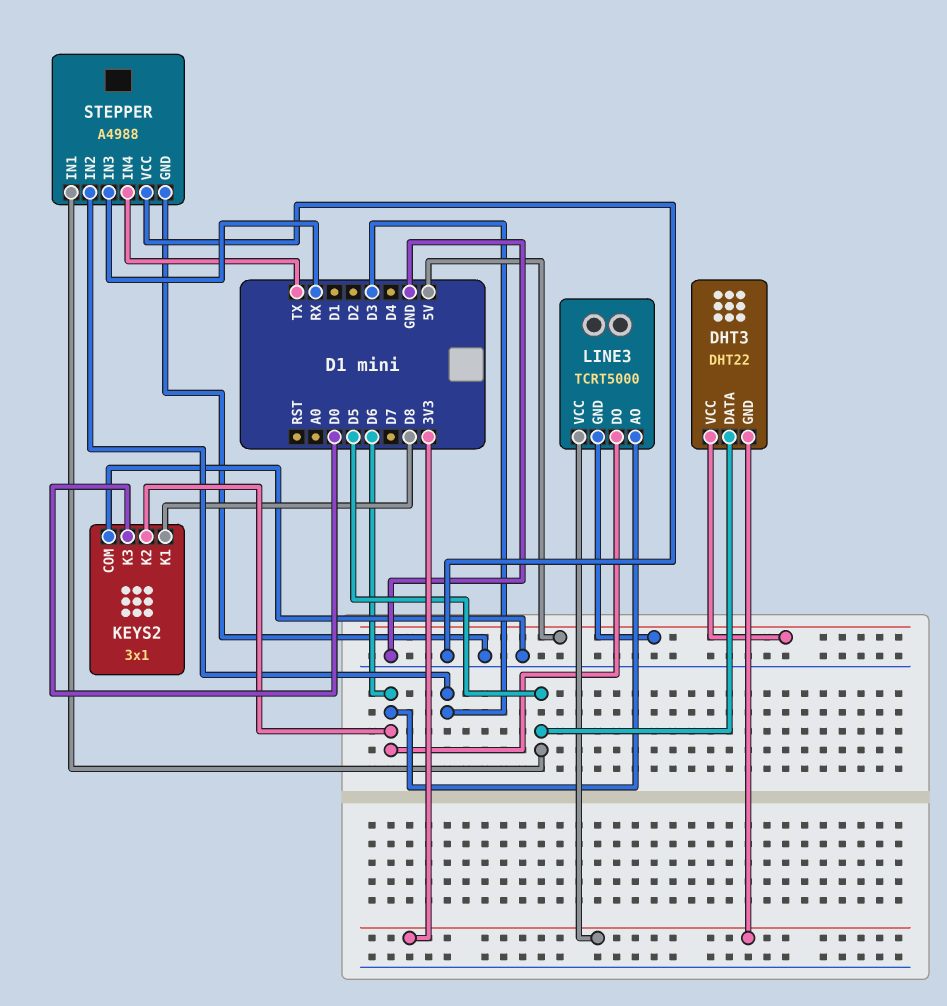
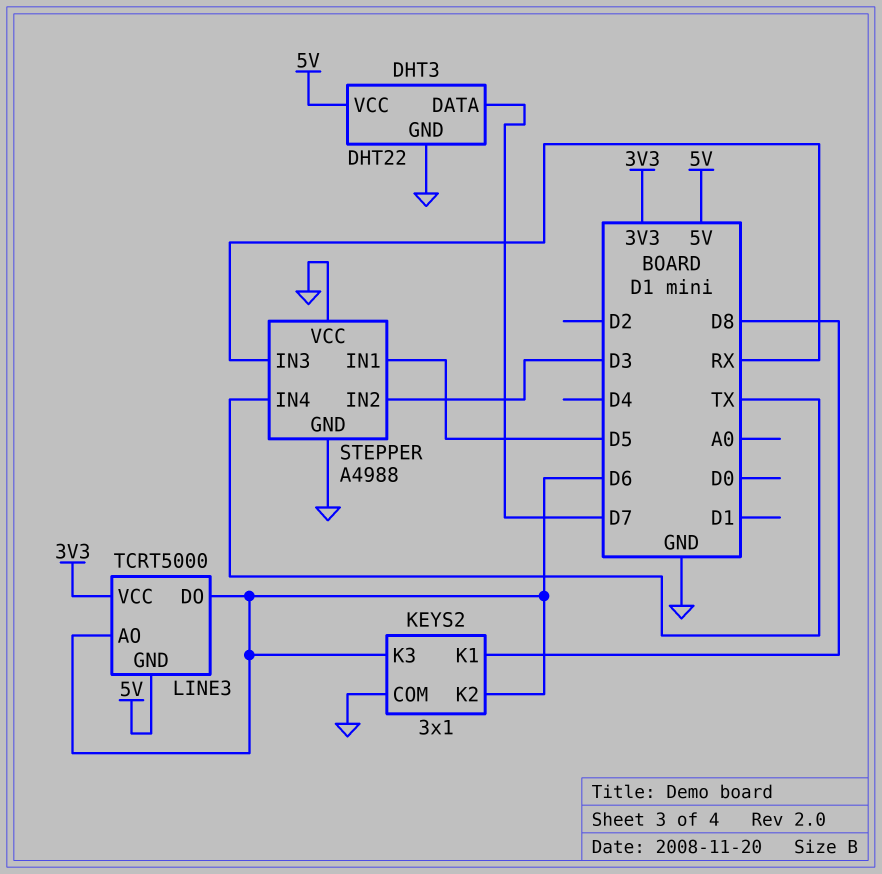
DHT3 pin DATA: D5 -> D7
DHT3 pin GND: 3V3 -> GND
KEYS2 pin K3: D0 -> D6

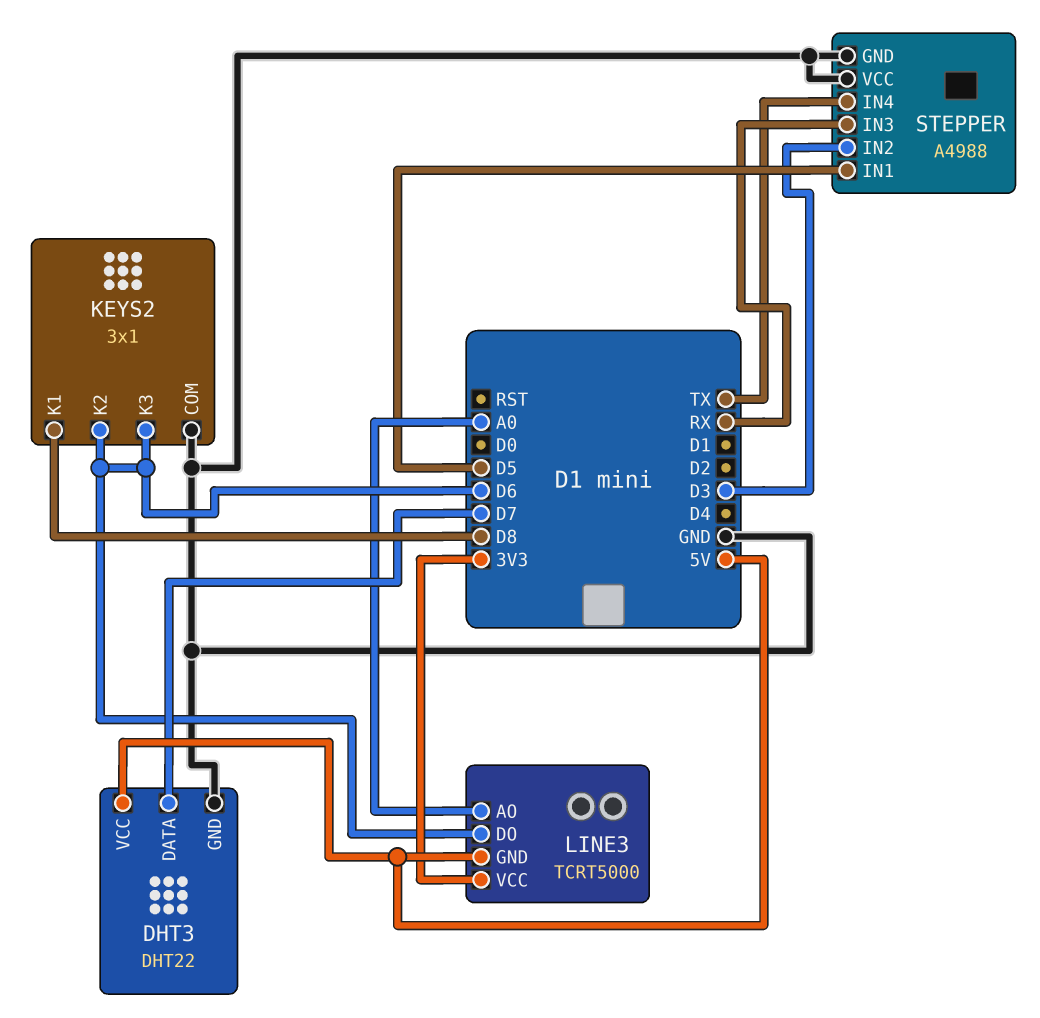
LINE3 pin AO: D6 -> A0

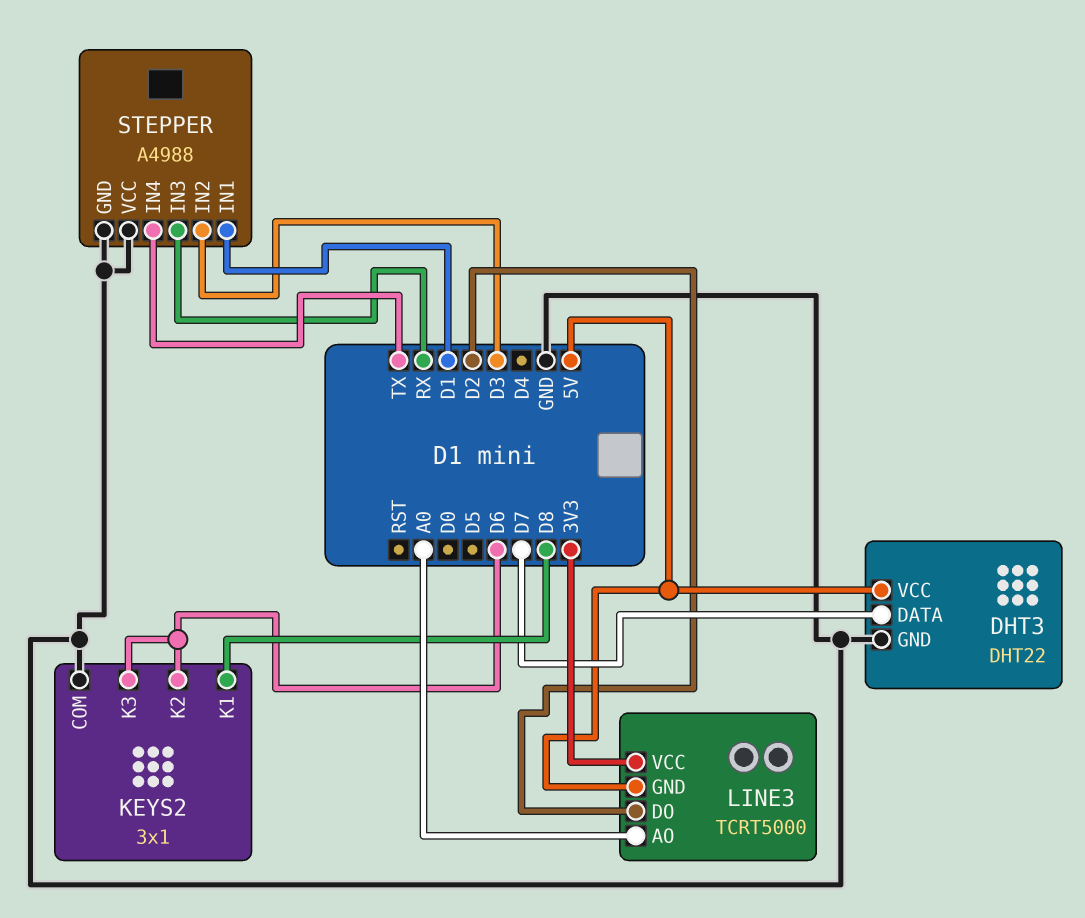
LINE3 pin DO: D6 -> D2
STEPPER pin IN1: D5 -> D1

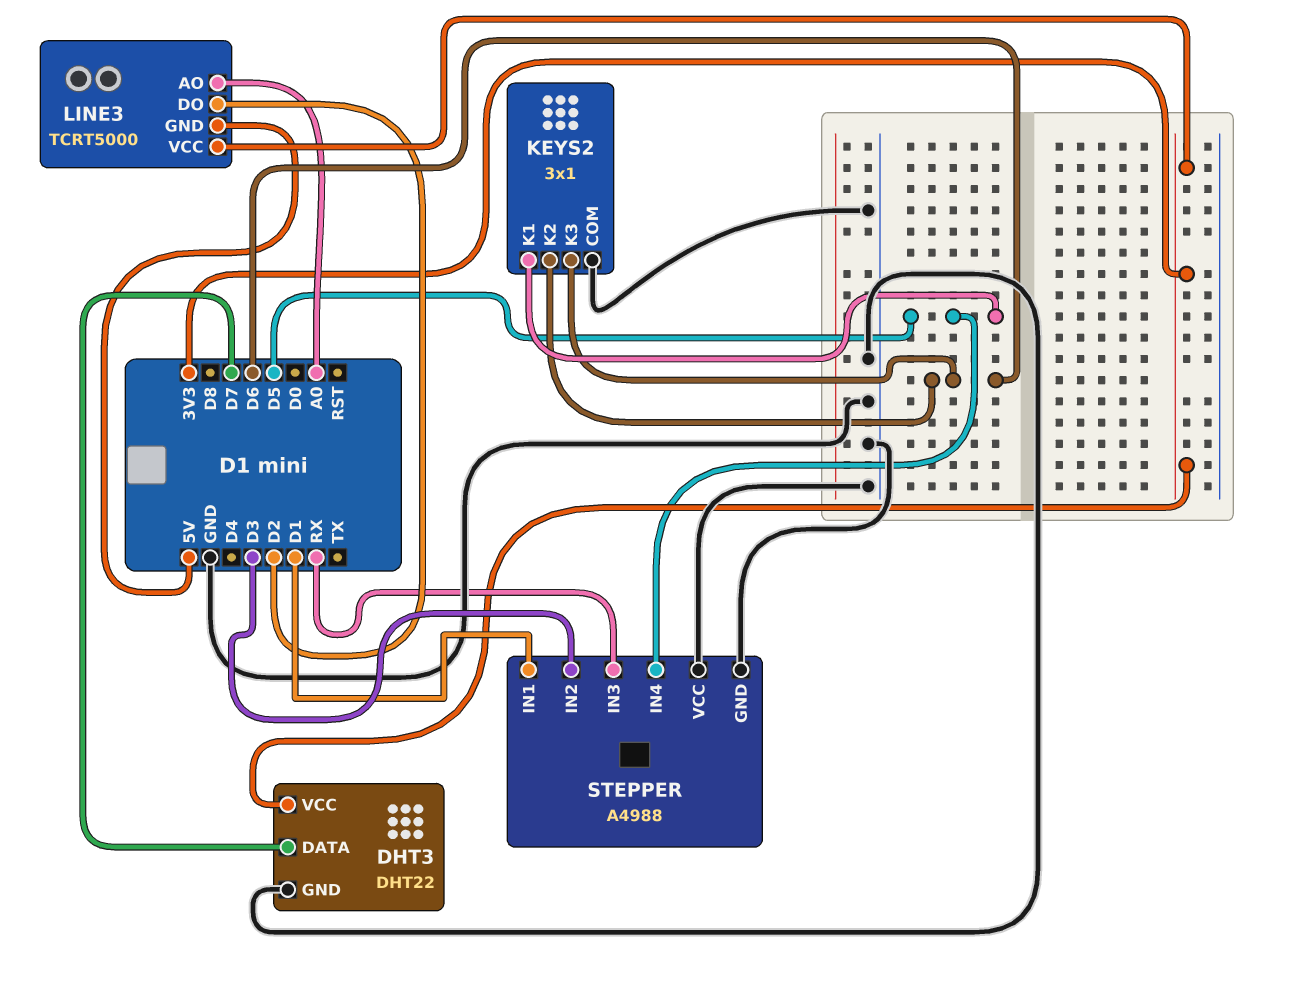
DHT3 pin VCC: 5V -> 3V3
KEYS2 pin K1: D8 -> D5
STEPPER pin IN4: TX -> D5

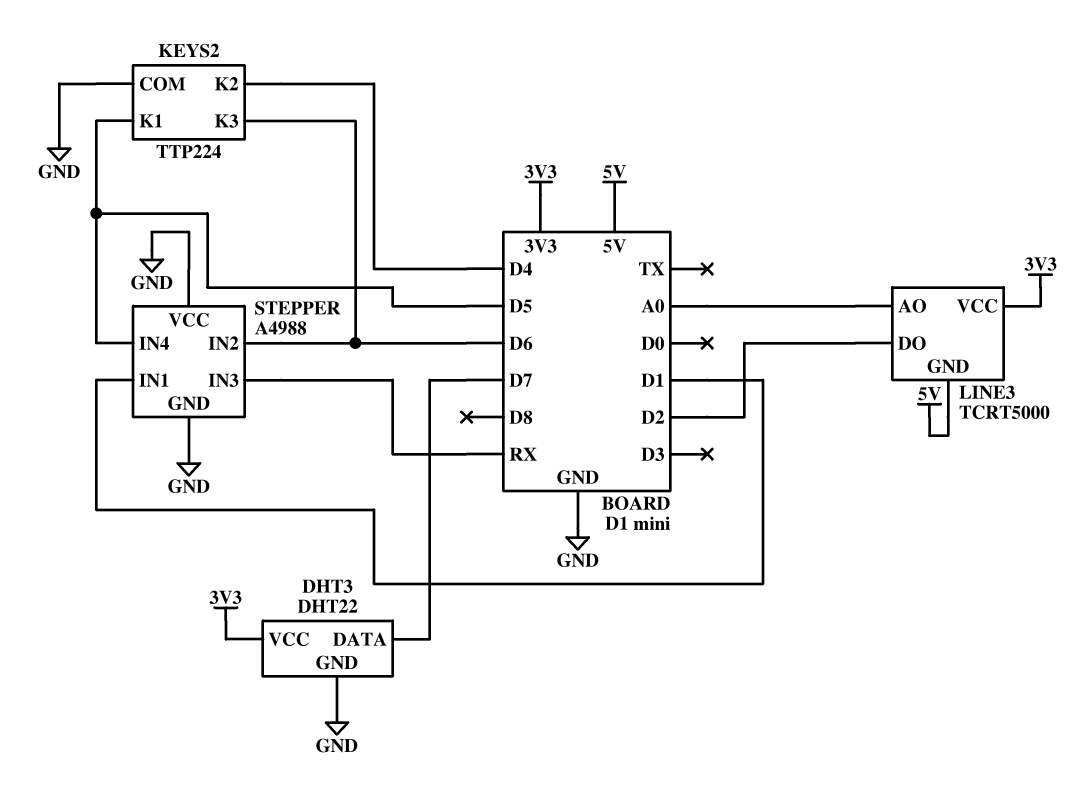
KEYS2: 3x1 -> TTP224
KEYS2 pin K2: D6 -> D4
STEPPER pin IN2: D3 -> D6

